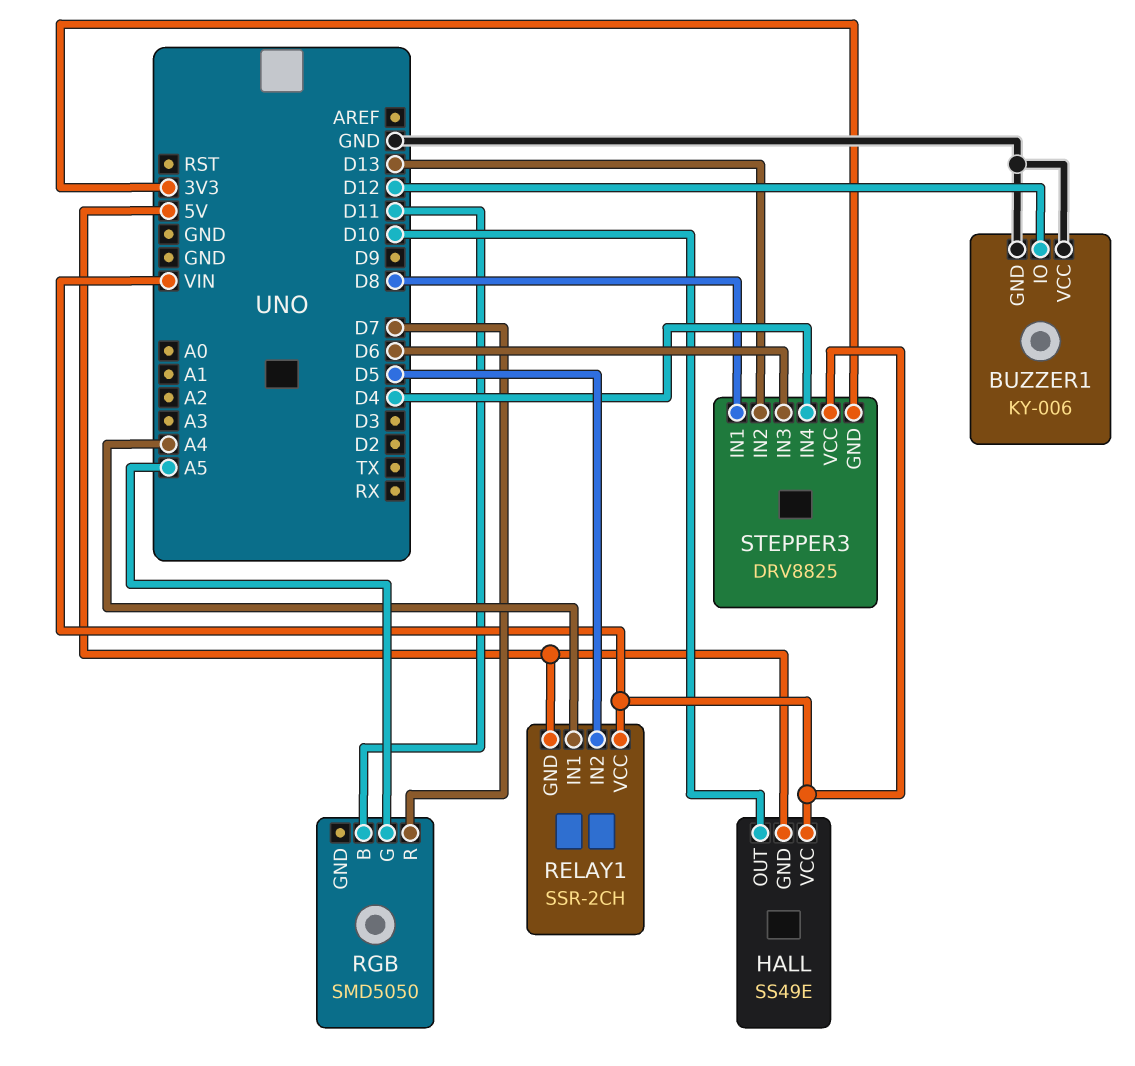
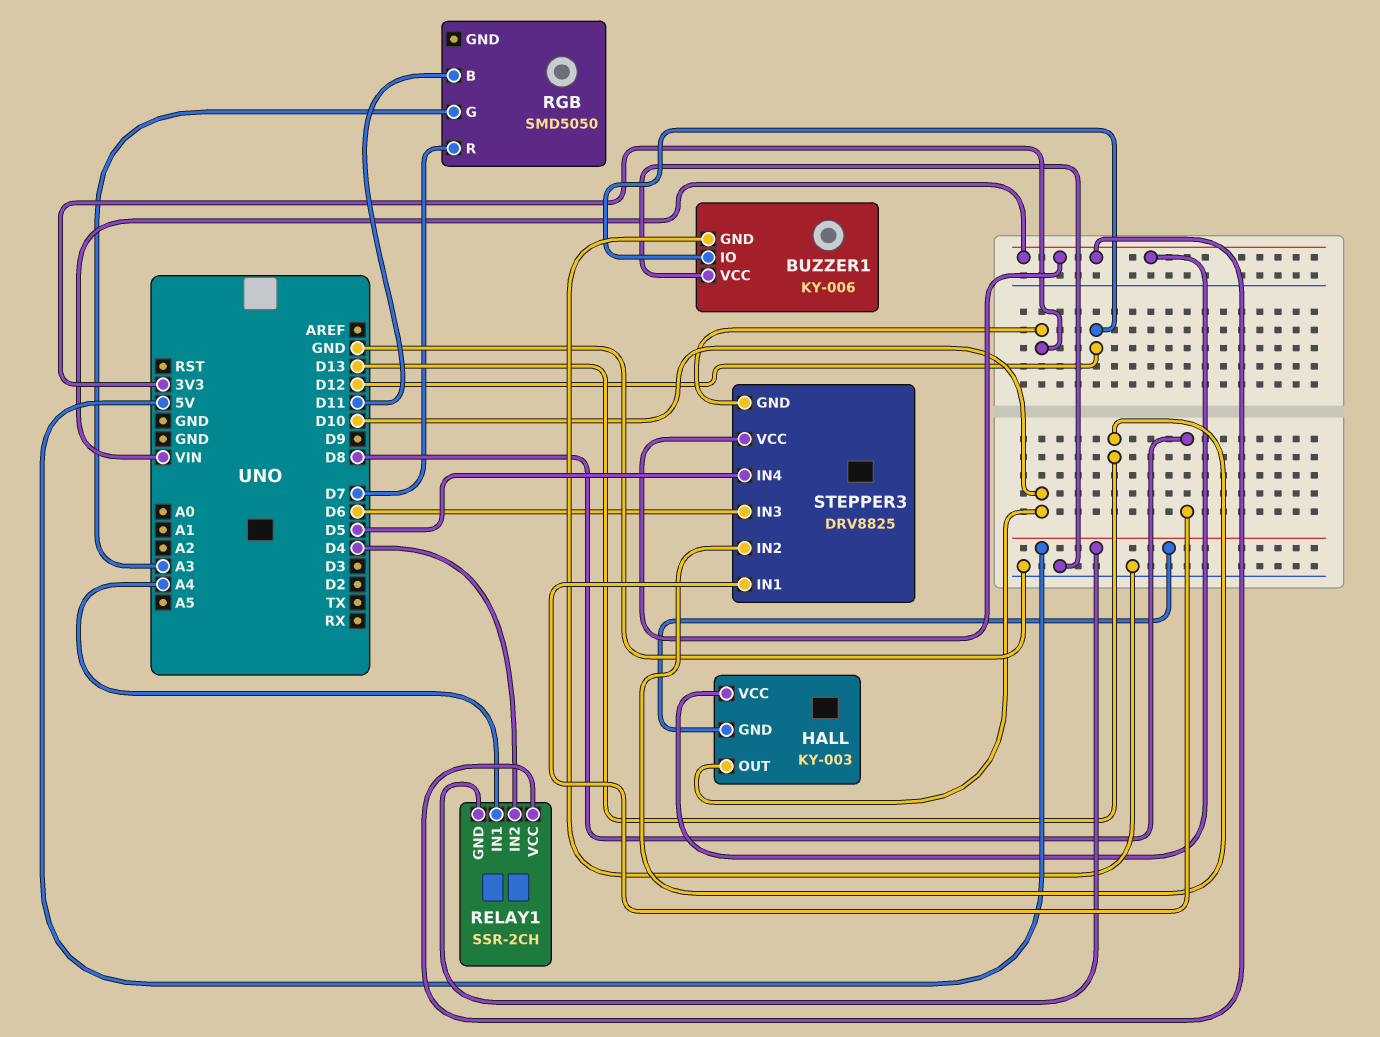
HALL: SS49E -> KY-003
RELAY1 pin IN2: D5 -> D4
RGB pin G: A5 -> A3
STEPPER3 pin IN4: D4 -> D5

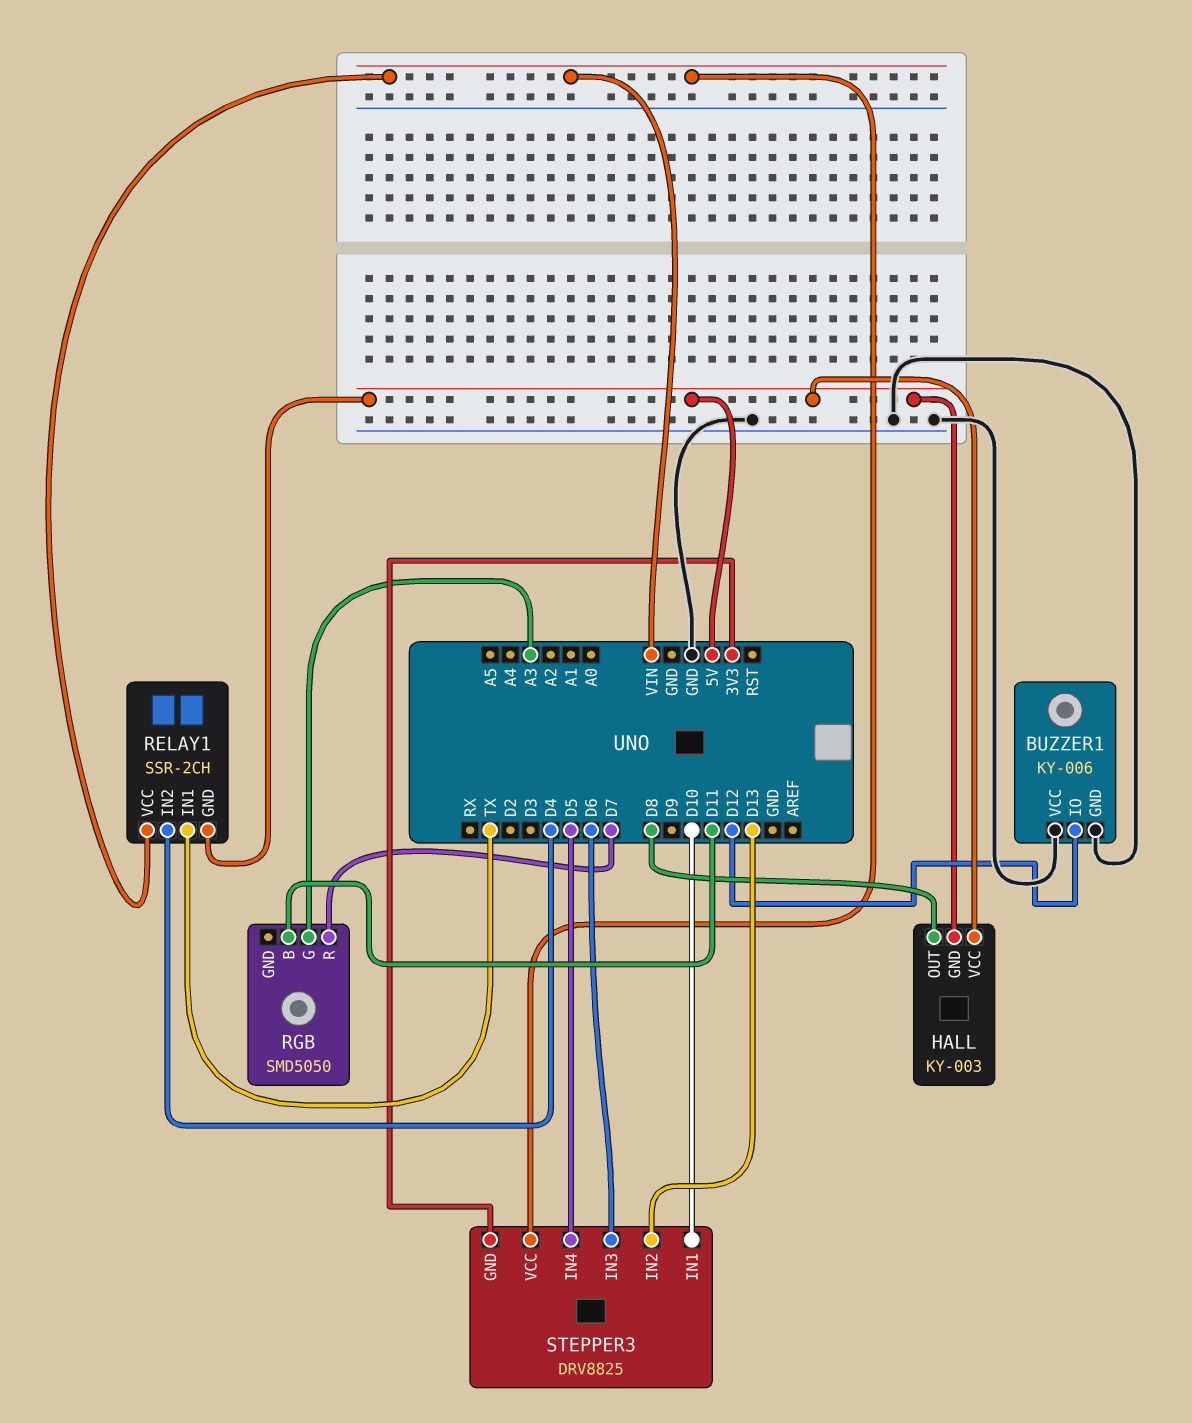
HALL pin OUT: D10 -> D8
HALL pin VCC: VIN -> 5V
RELAY1 pin IN1: A4 -> TX
STEPPER3 pin IN1: D8 -> D10

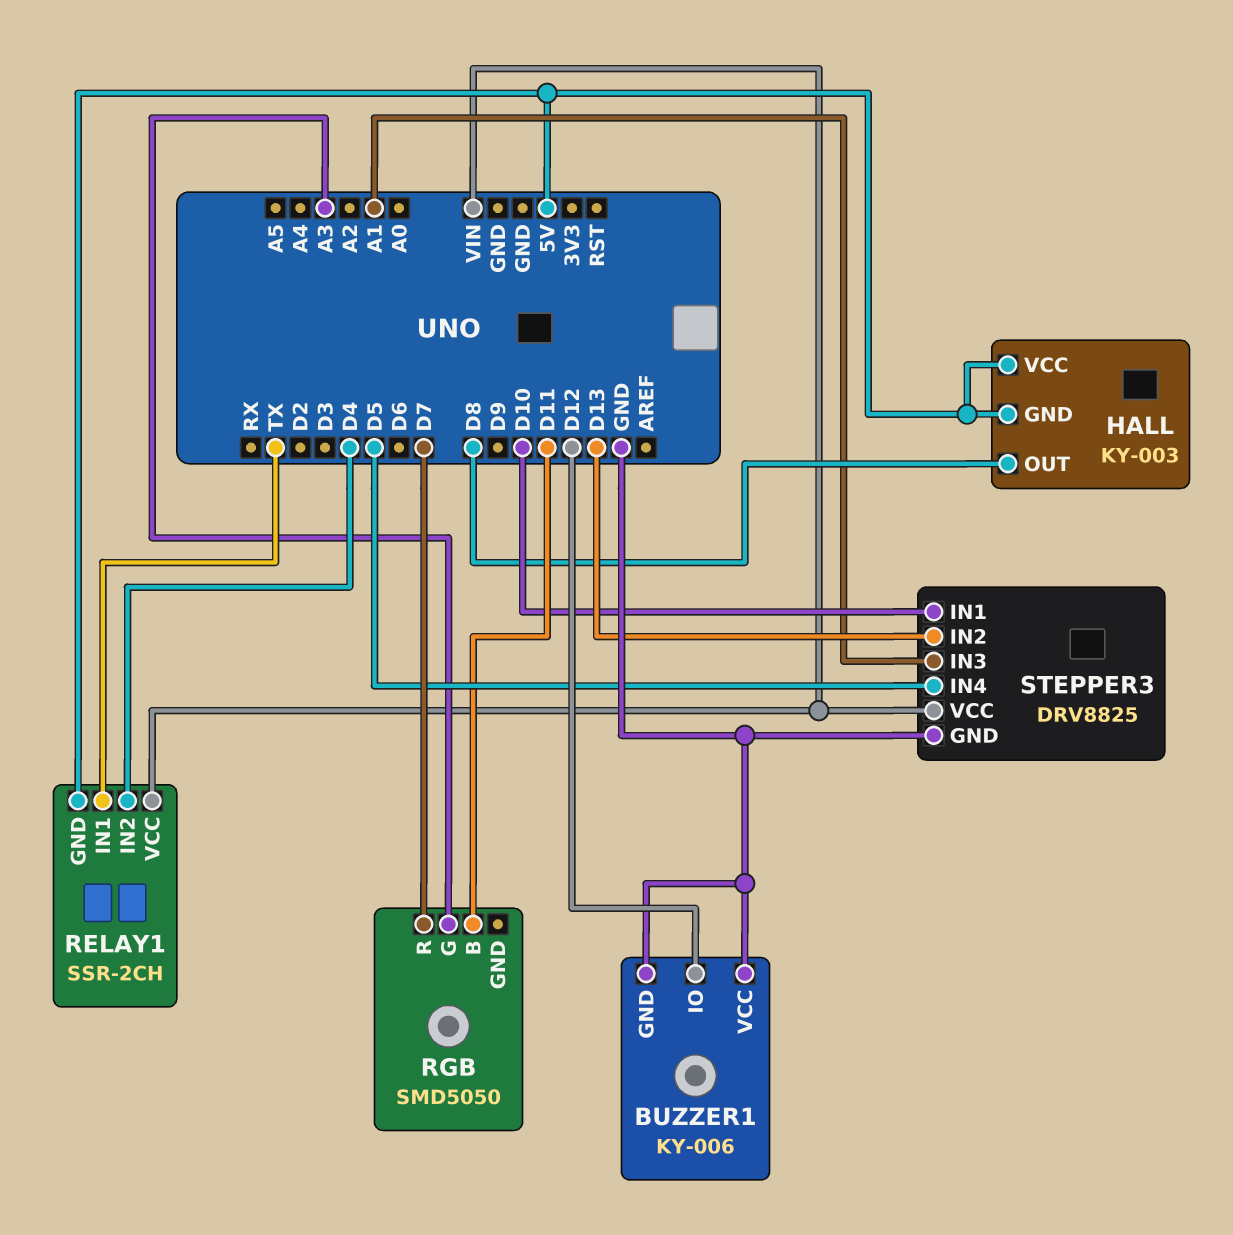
STEPPER3 pin GND: 3V3 -> GND
STEPPER3 pin IN3: D6 -> A1

